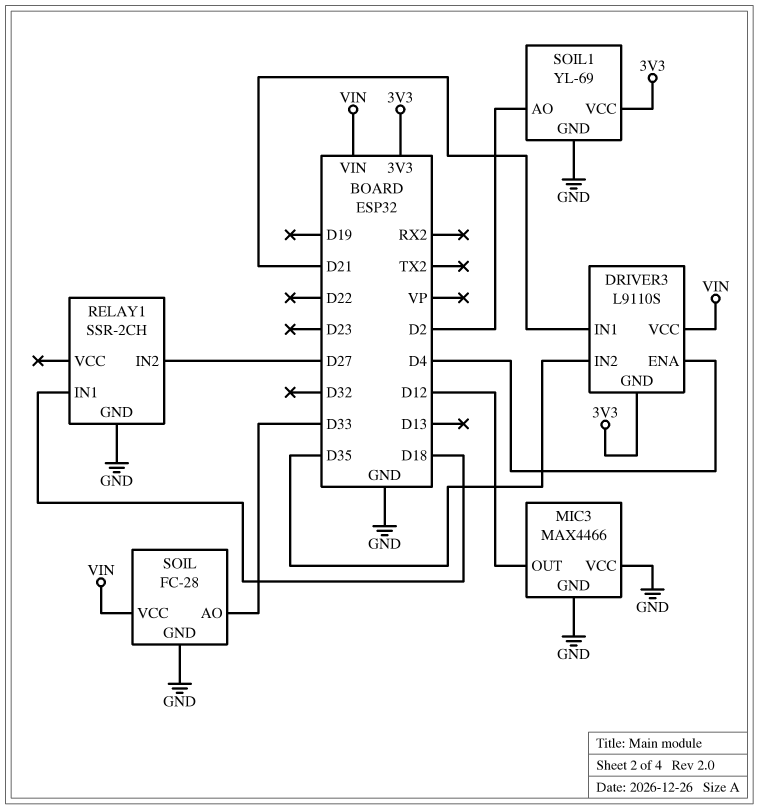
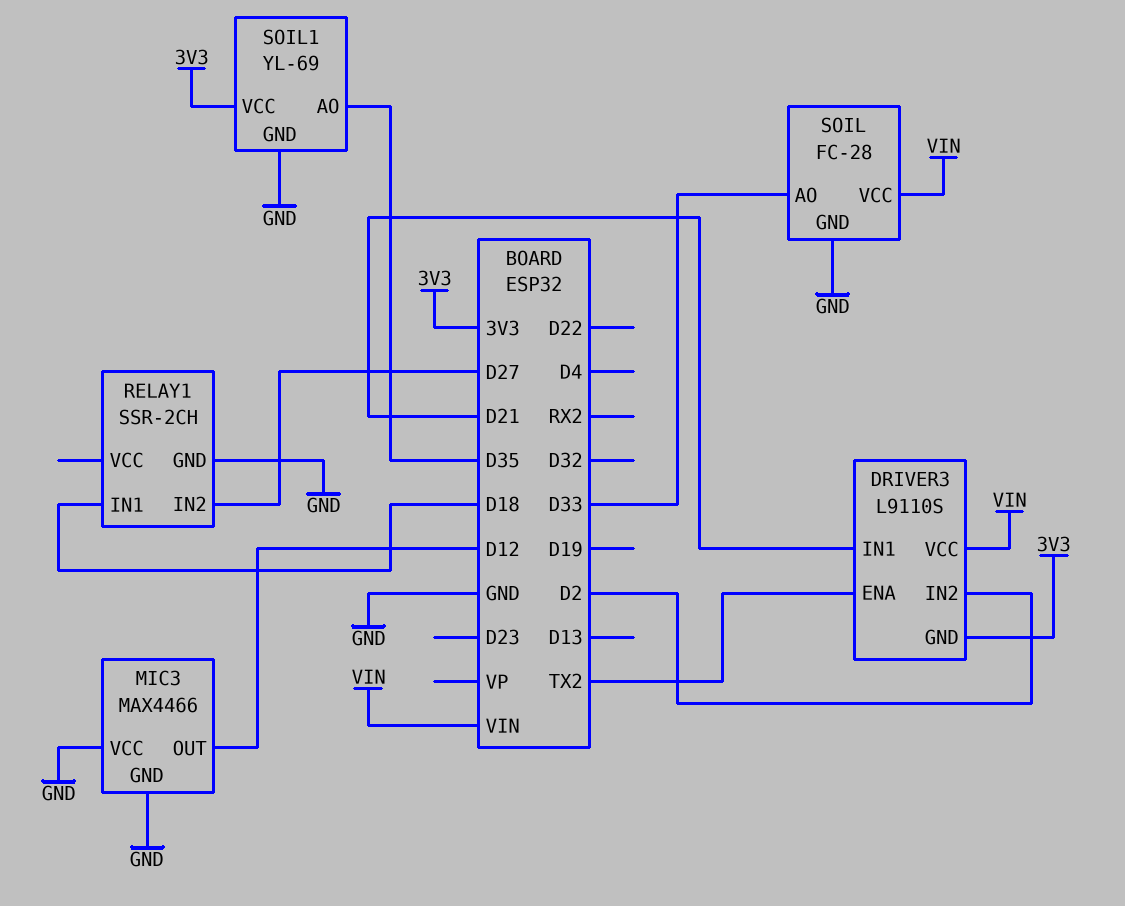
DRIVER3 pin ENA: D4 -> TX2
DRIVER3 pin IN2: D35 -> D2
SOIL1 pin AO: D2 -> D35

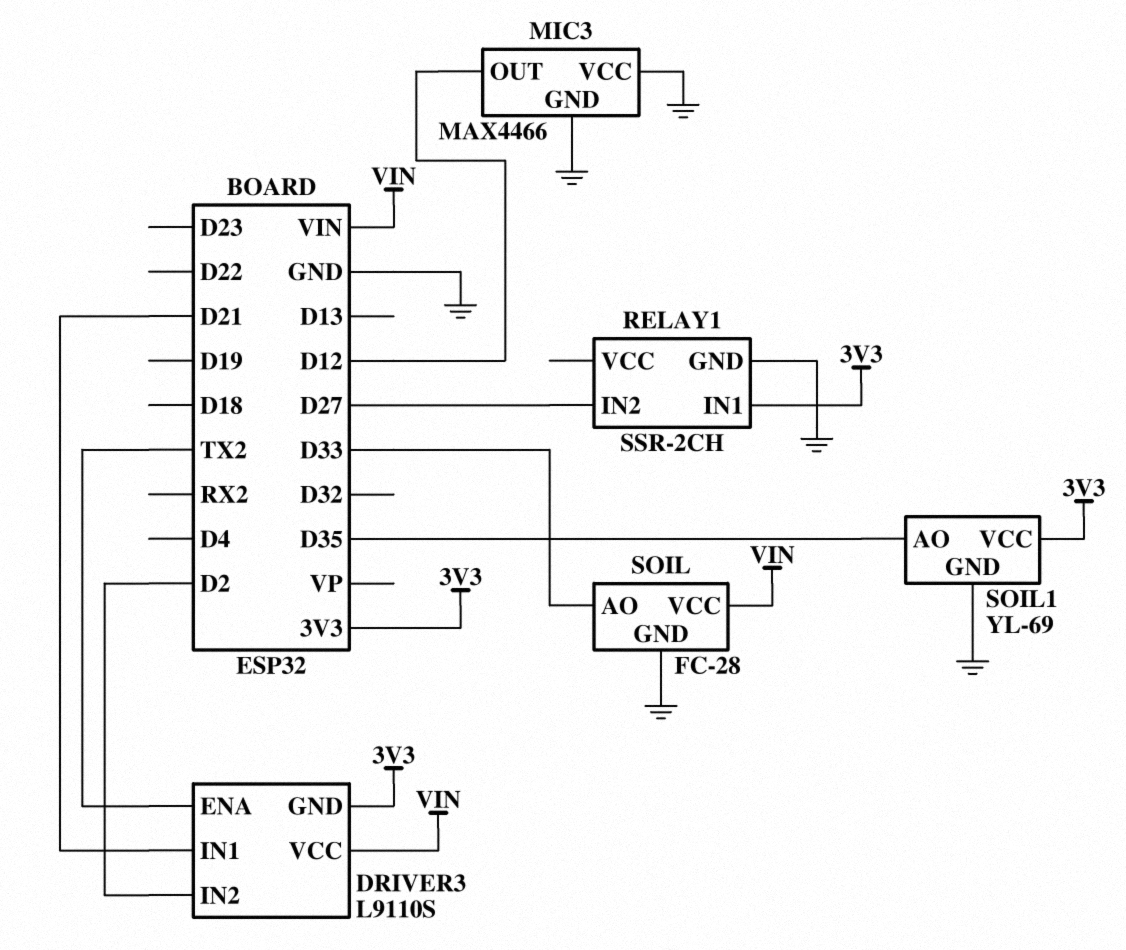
RELAY1 pin IN1: D18 -> 3V3

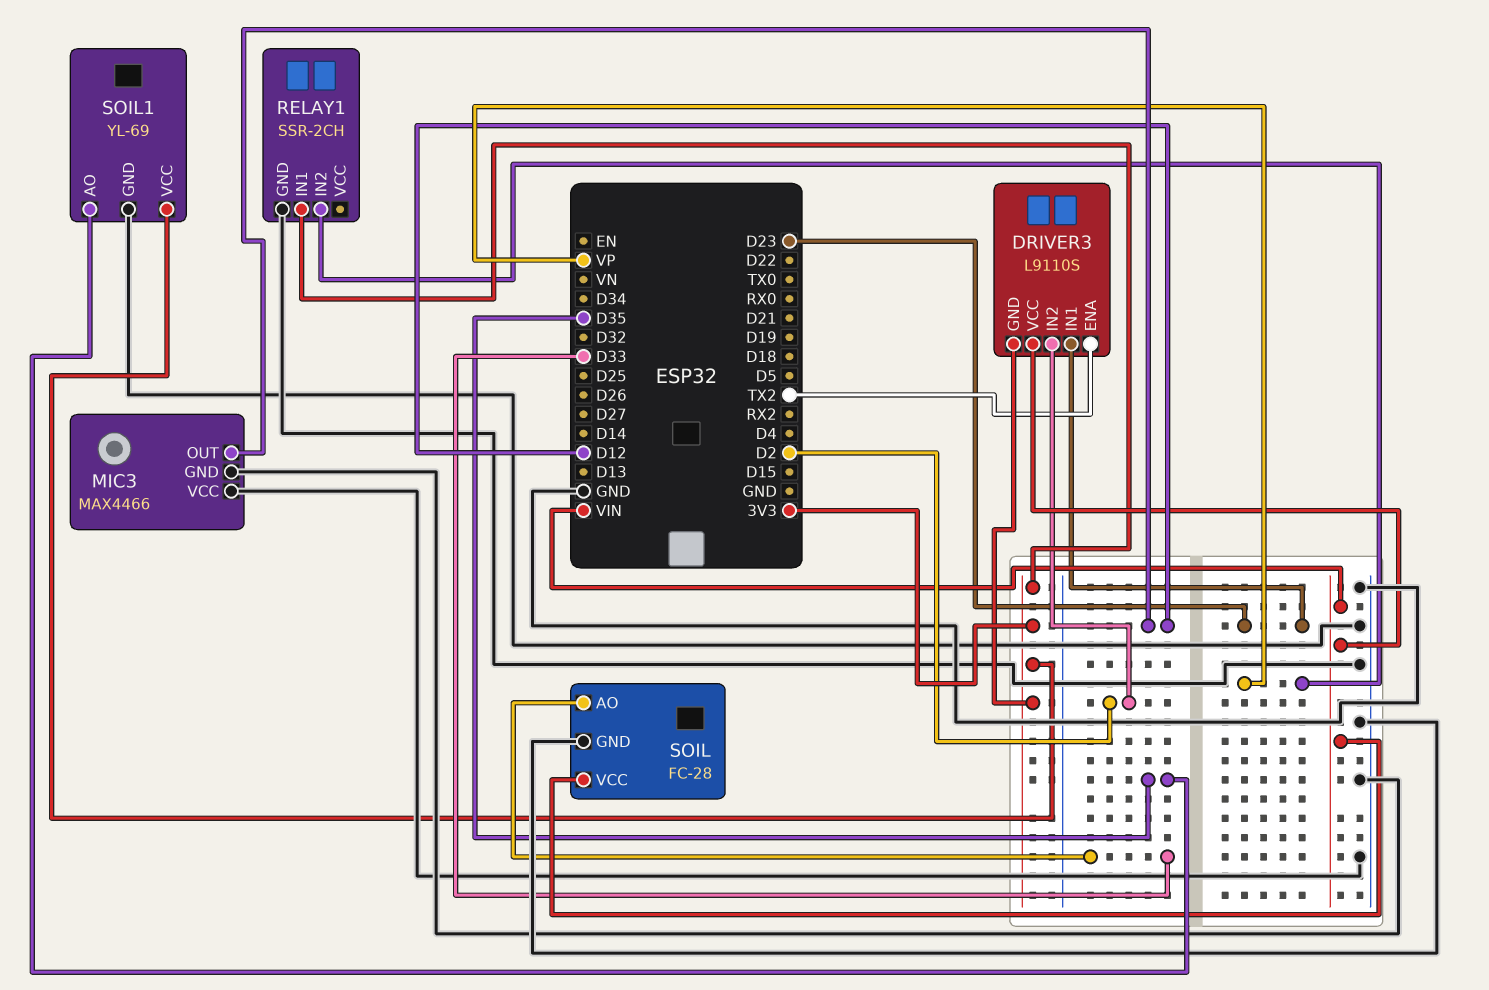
DRIVER3 pin IN1: D21 -> D23
RELAY1 pin IN2: D27 -> VP

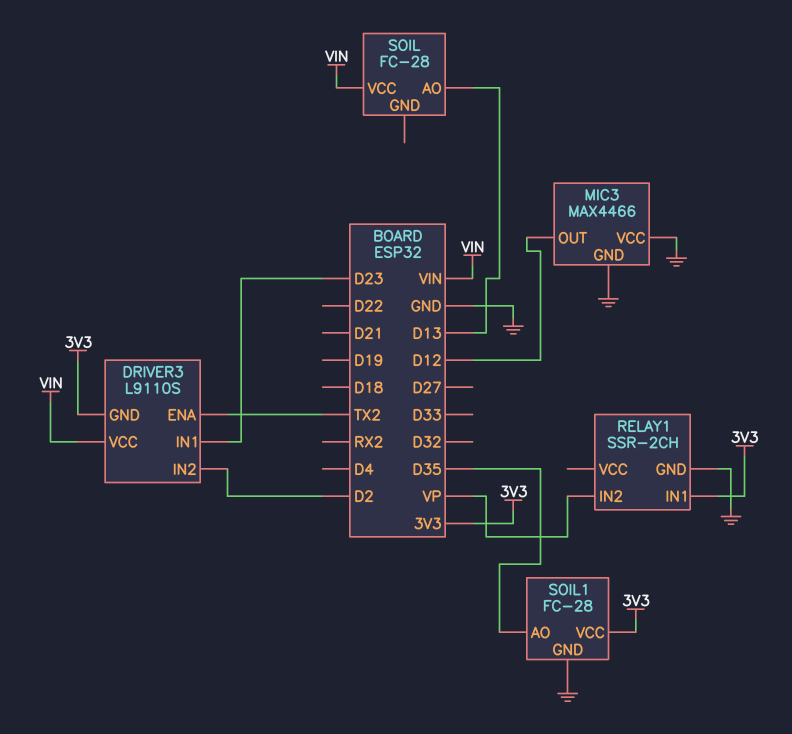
SOIL pin AO: D33 -> D13
SOIL pin GND: GND -> none
SOIL1: YL-69 -> FC-28

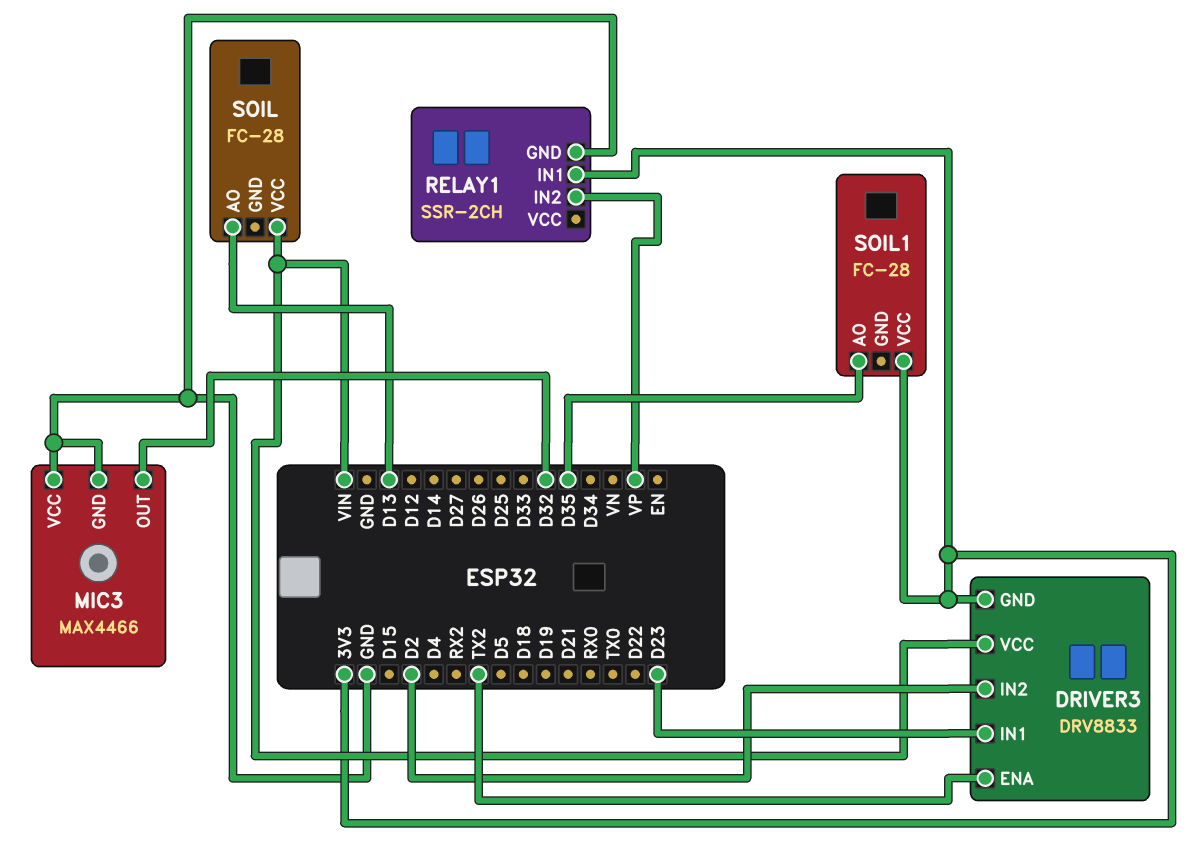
DRIVER3: L9110S -> DRV8833
MIC3 pin OUT: D12 -> D32
SOIL1 pin GND: GND -> none

